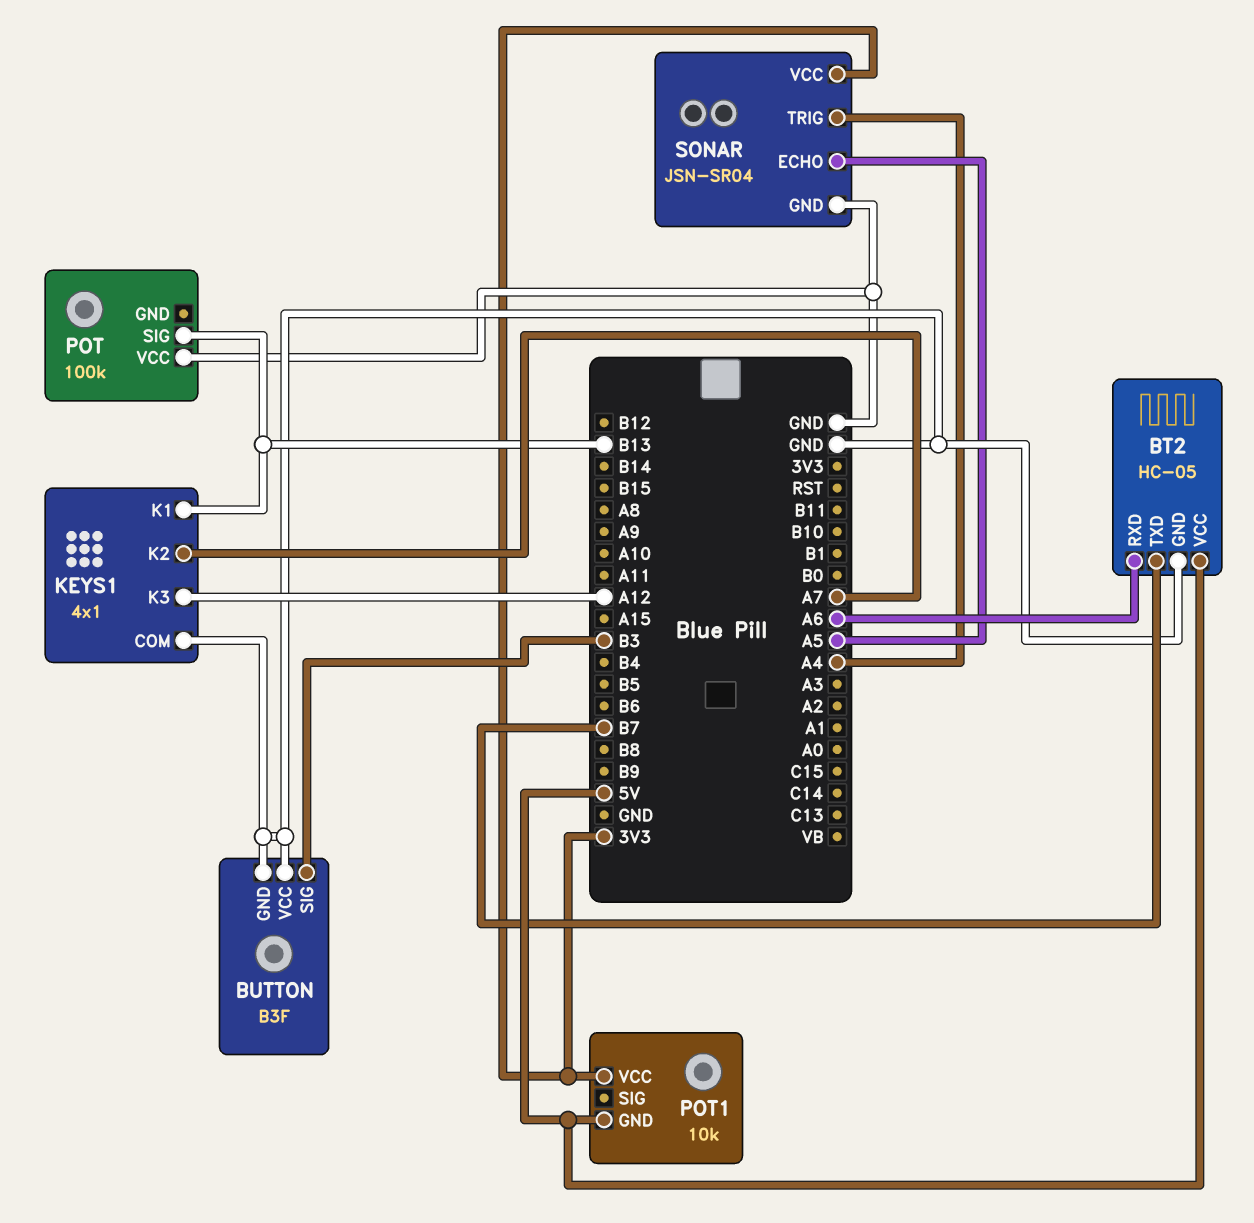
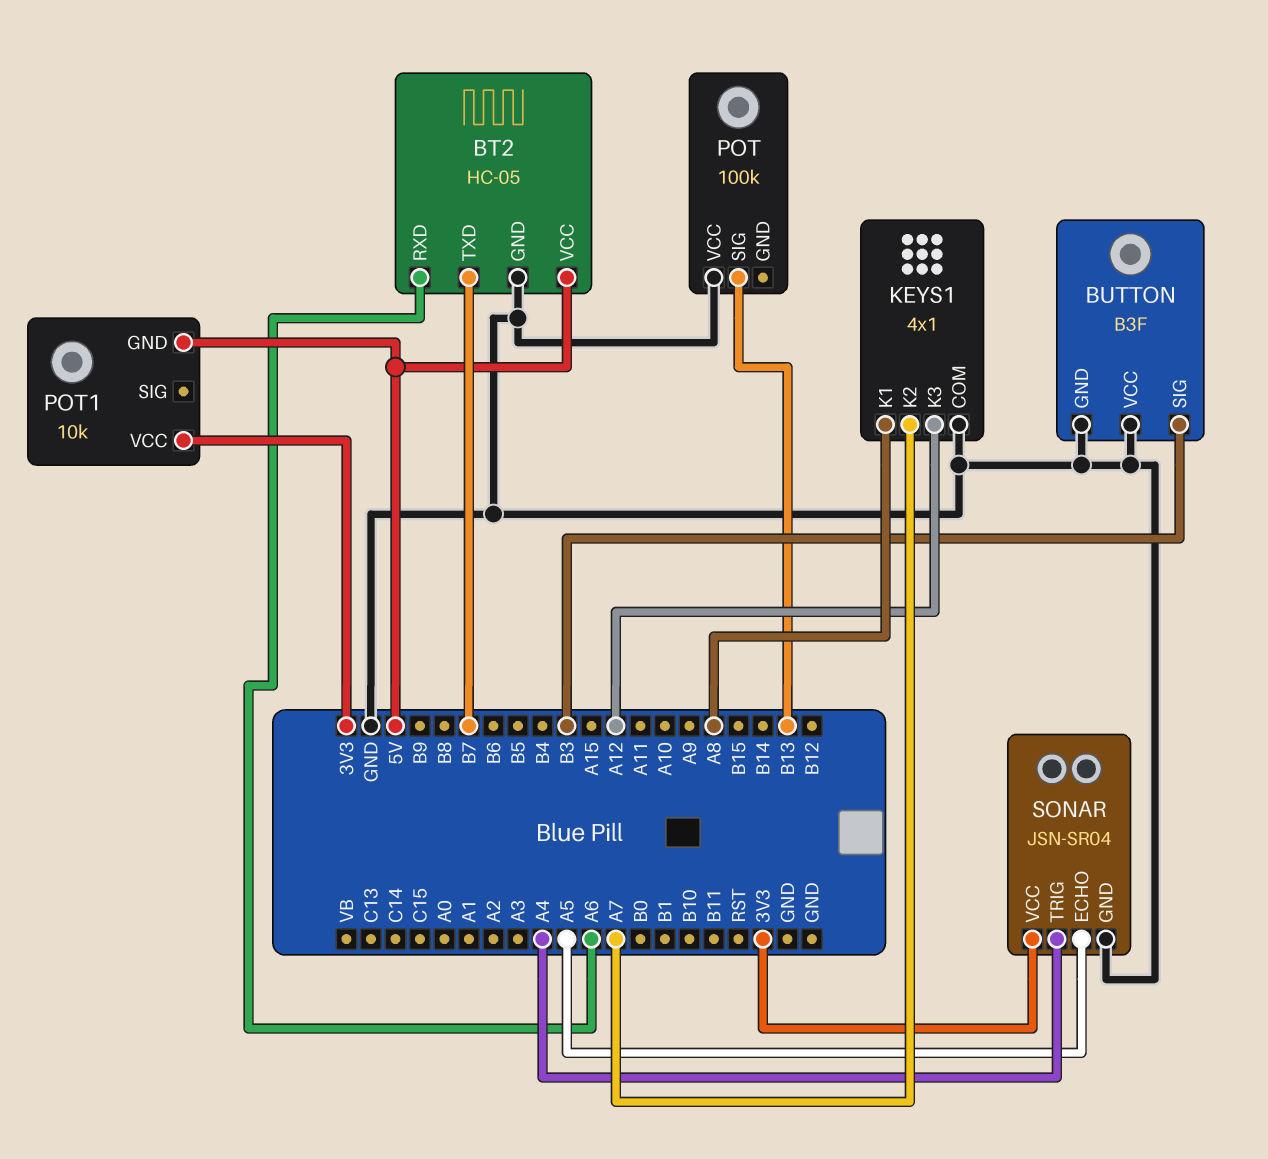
KEYS1 pin K1: B13 -> A8

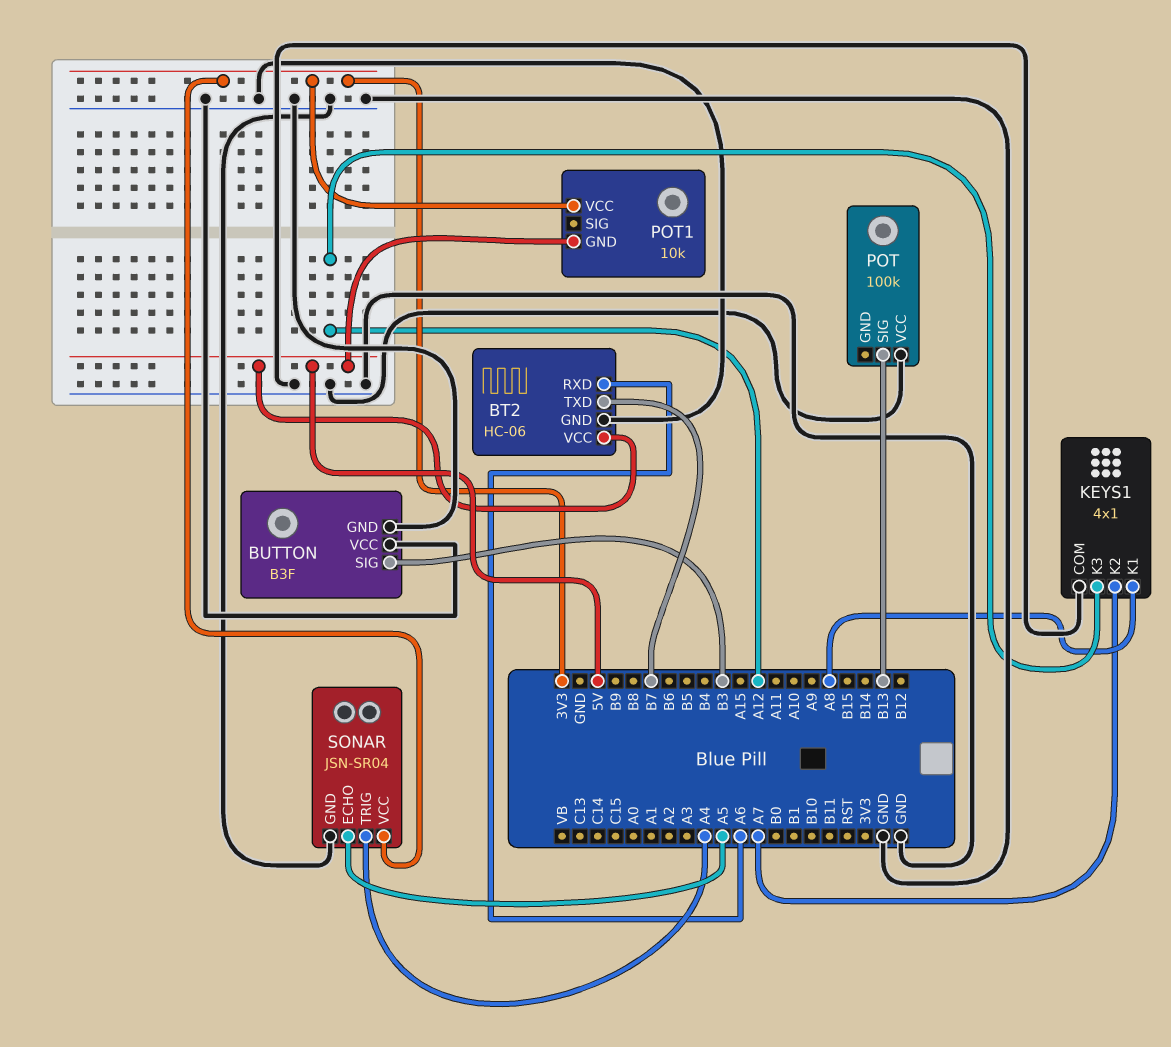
BT2: HC-05 -> HC-06

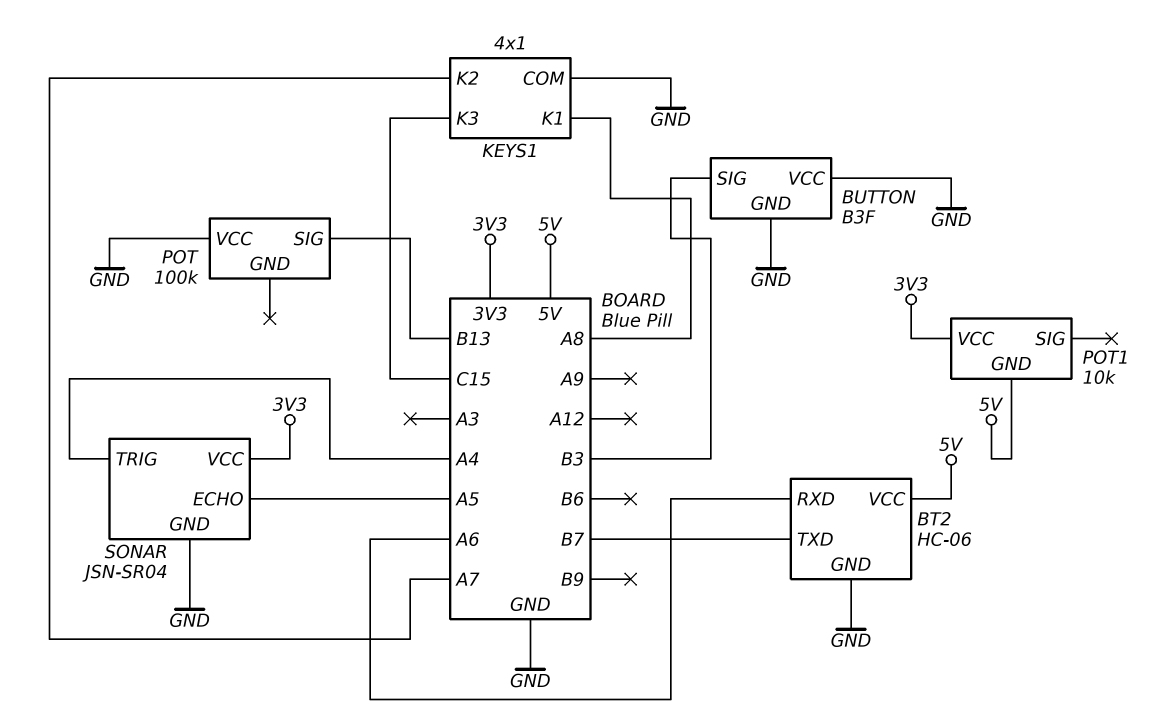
KEYS1 pin K3: A12 -> C15

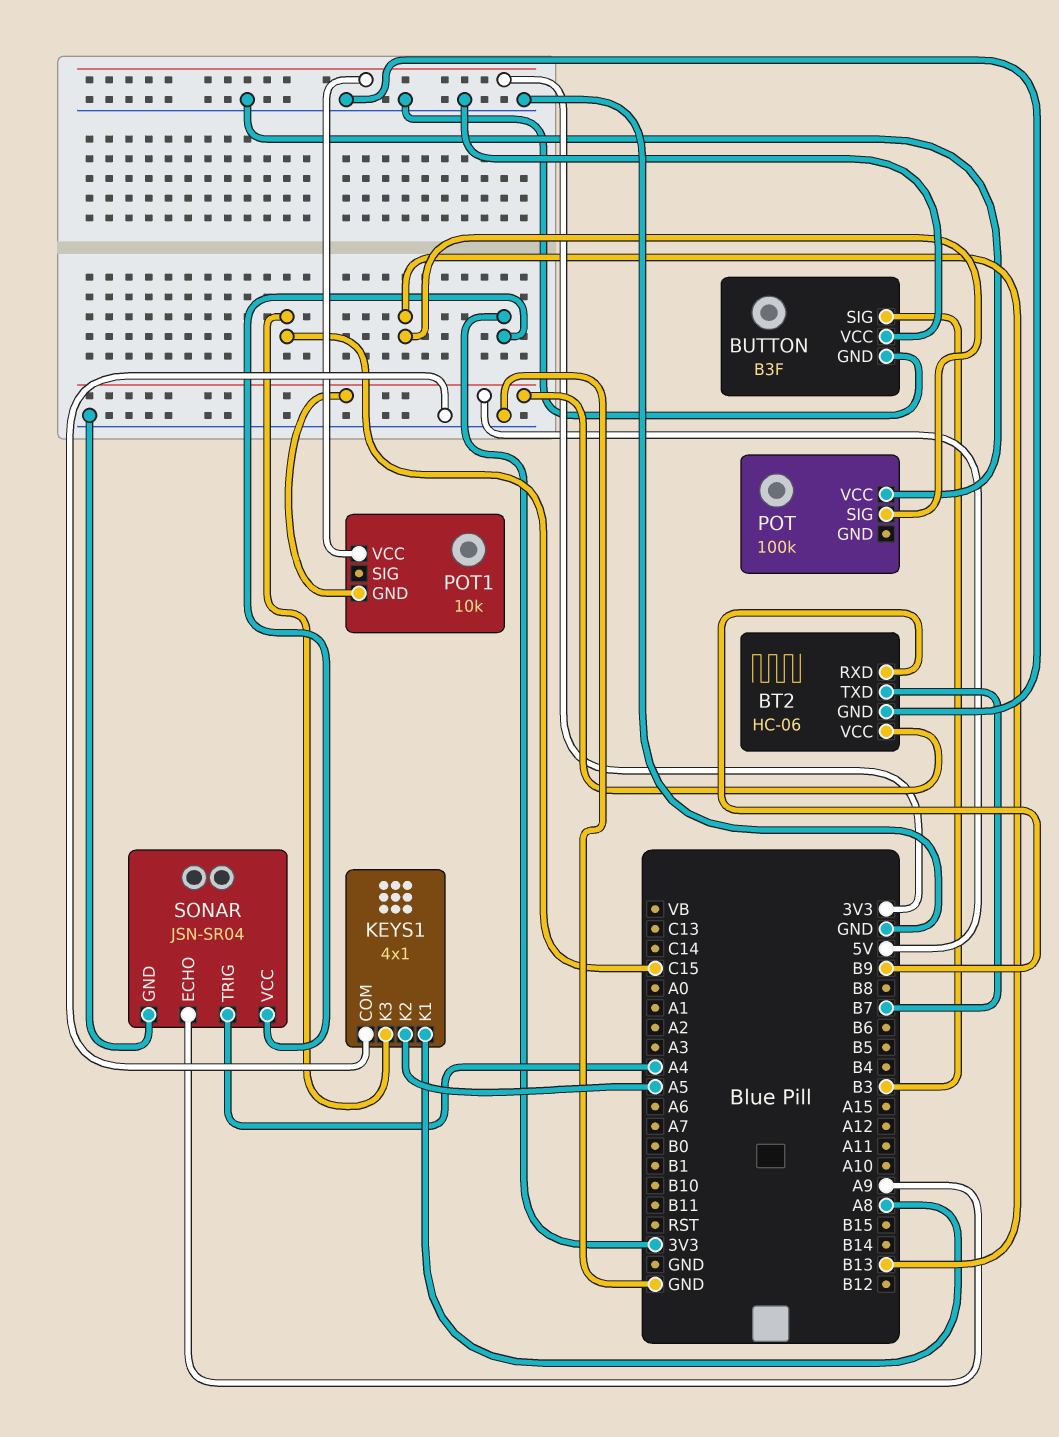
BT2 pin RXD: A6 -> B9
KEYS1 pin K2: A7 -> A5
SONAR pin ECHO: A5 -> A9

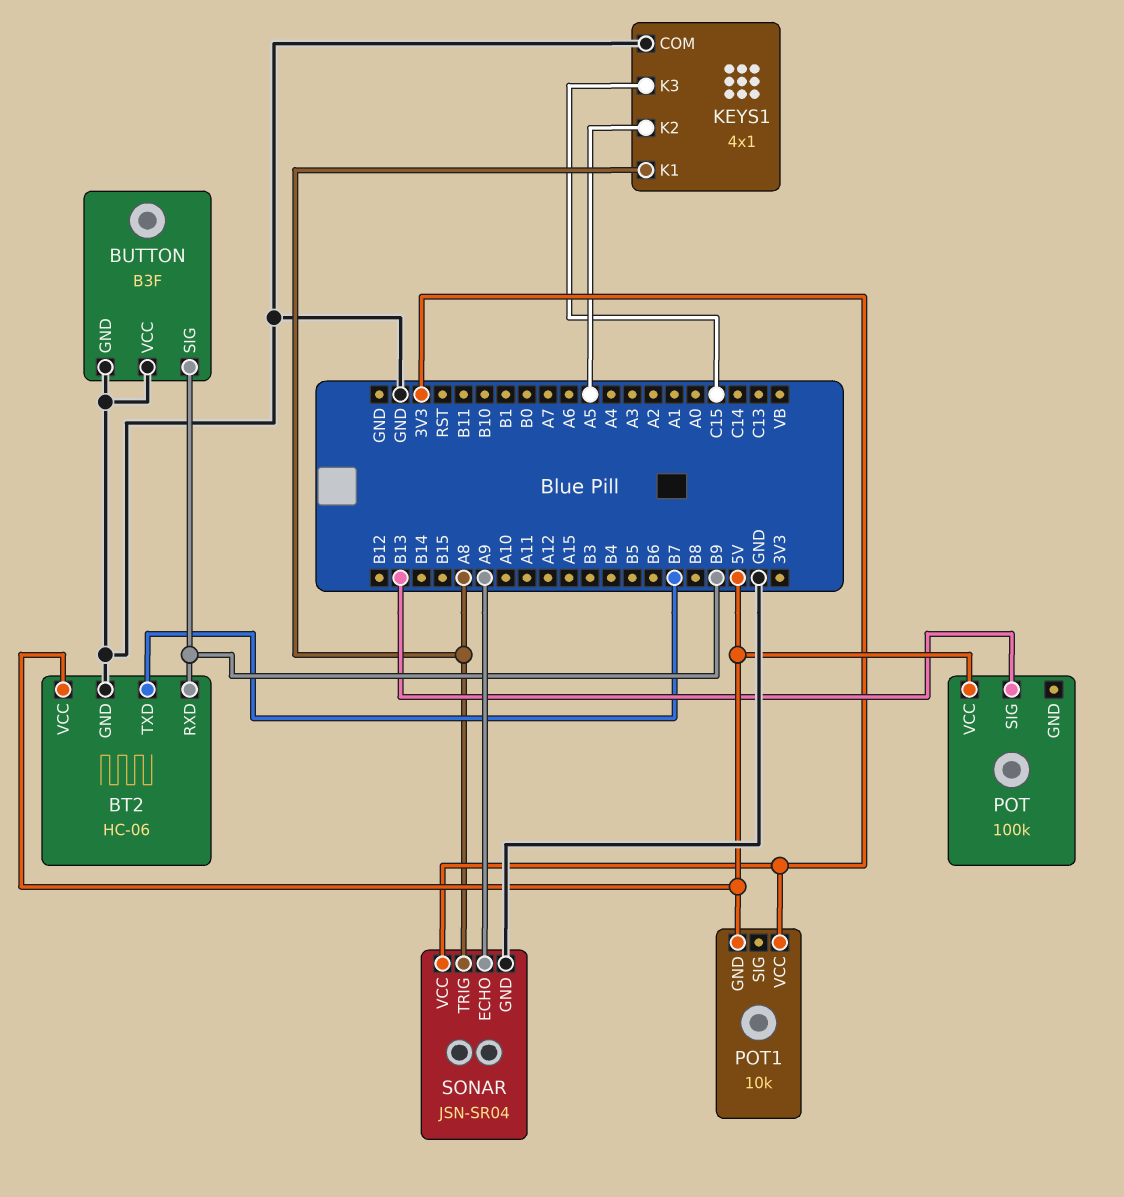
BUTTON pin SIG: B3 -> B9
POT pin VCC: GND -> 5V
SONAR pin TRIG: A4 -> A8

